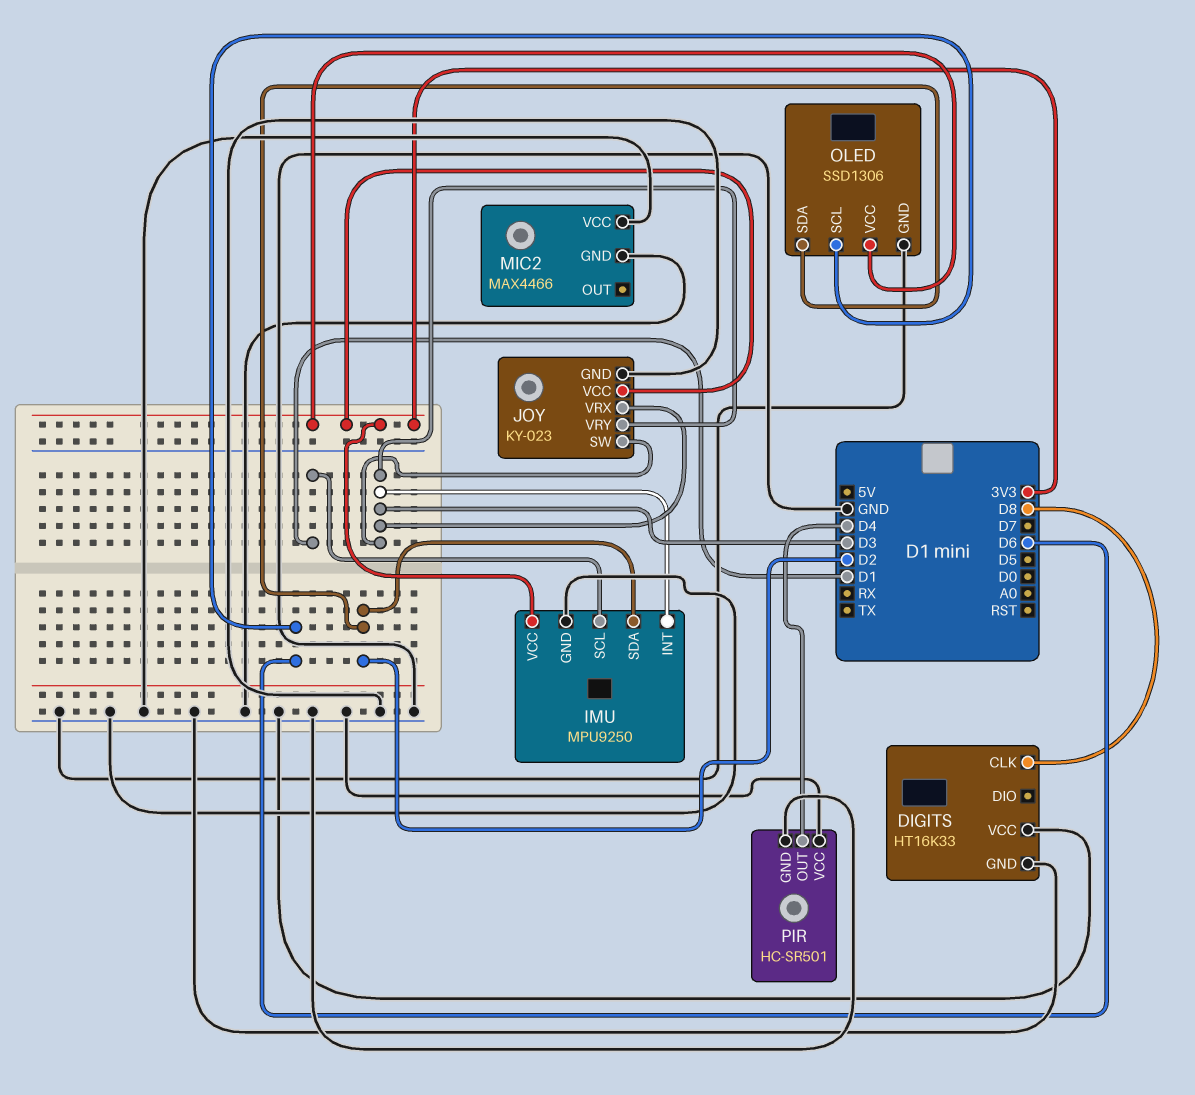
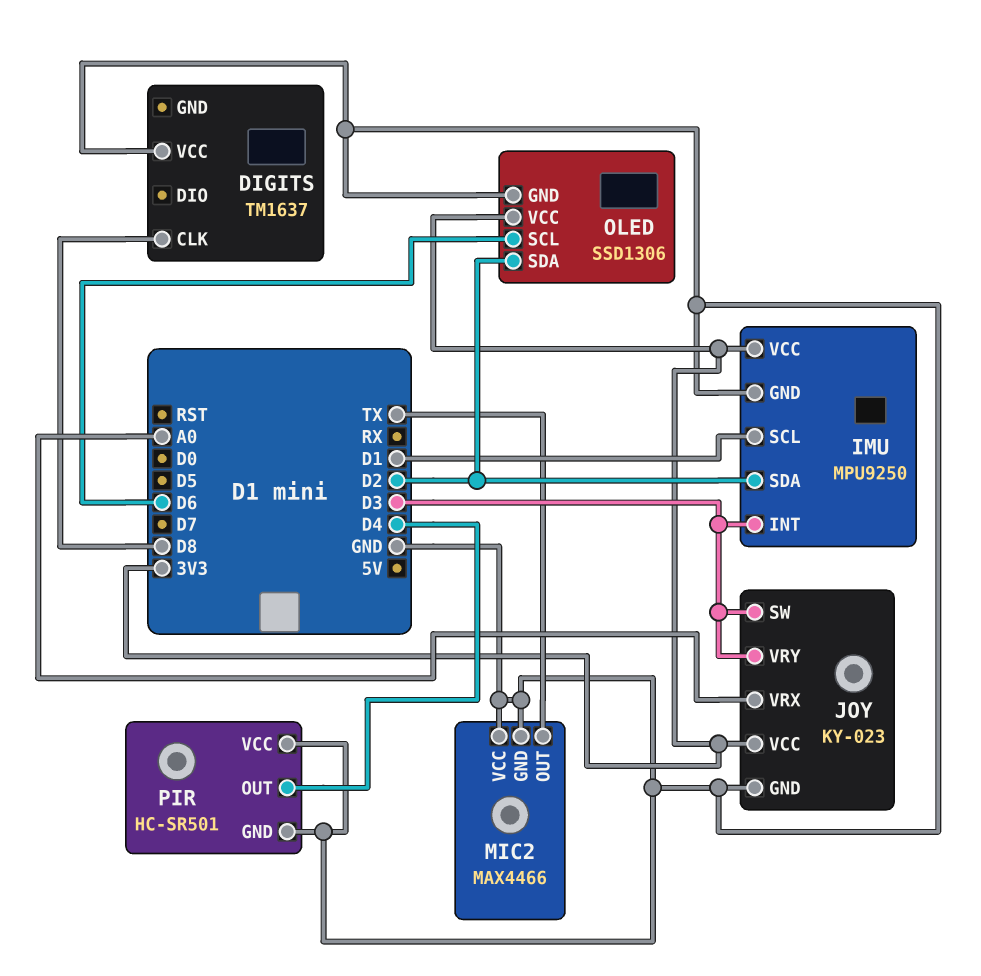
DIGITS: HT16K33 -> TM1637
DIGITS pin GND: GND -> none
JOY pin VRX: D3 -> A0
MIC2 pin OUT: none -> TX

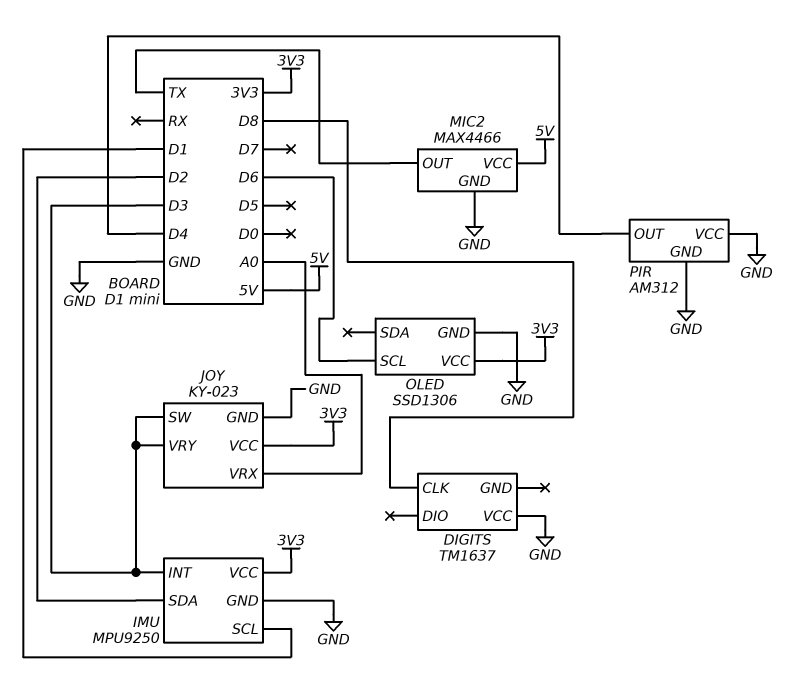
MIC2 pin VCC: GND -> 5V
OLED pin SDA: D2 -> none
PIR: HC-SR501 -> AM312

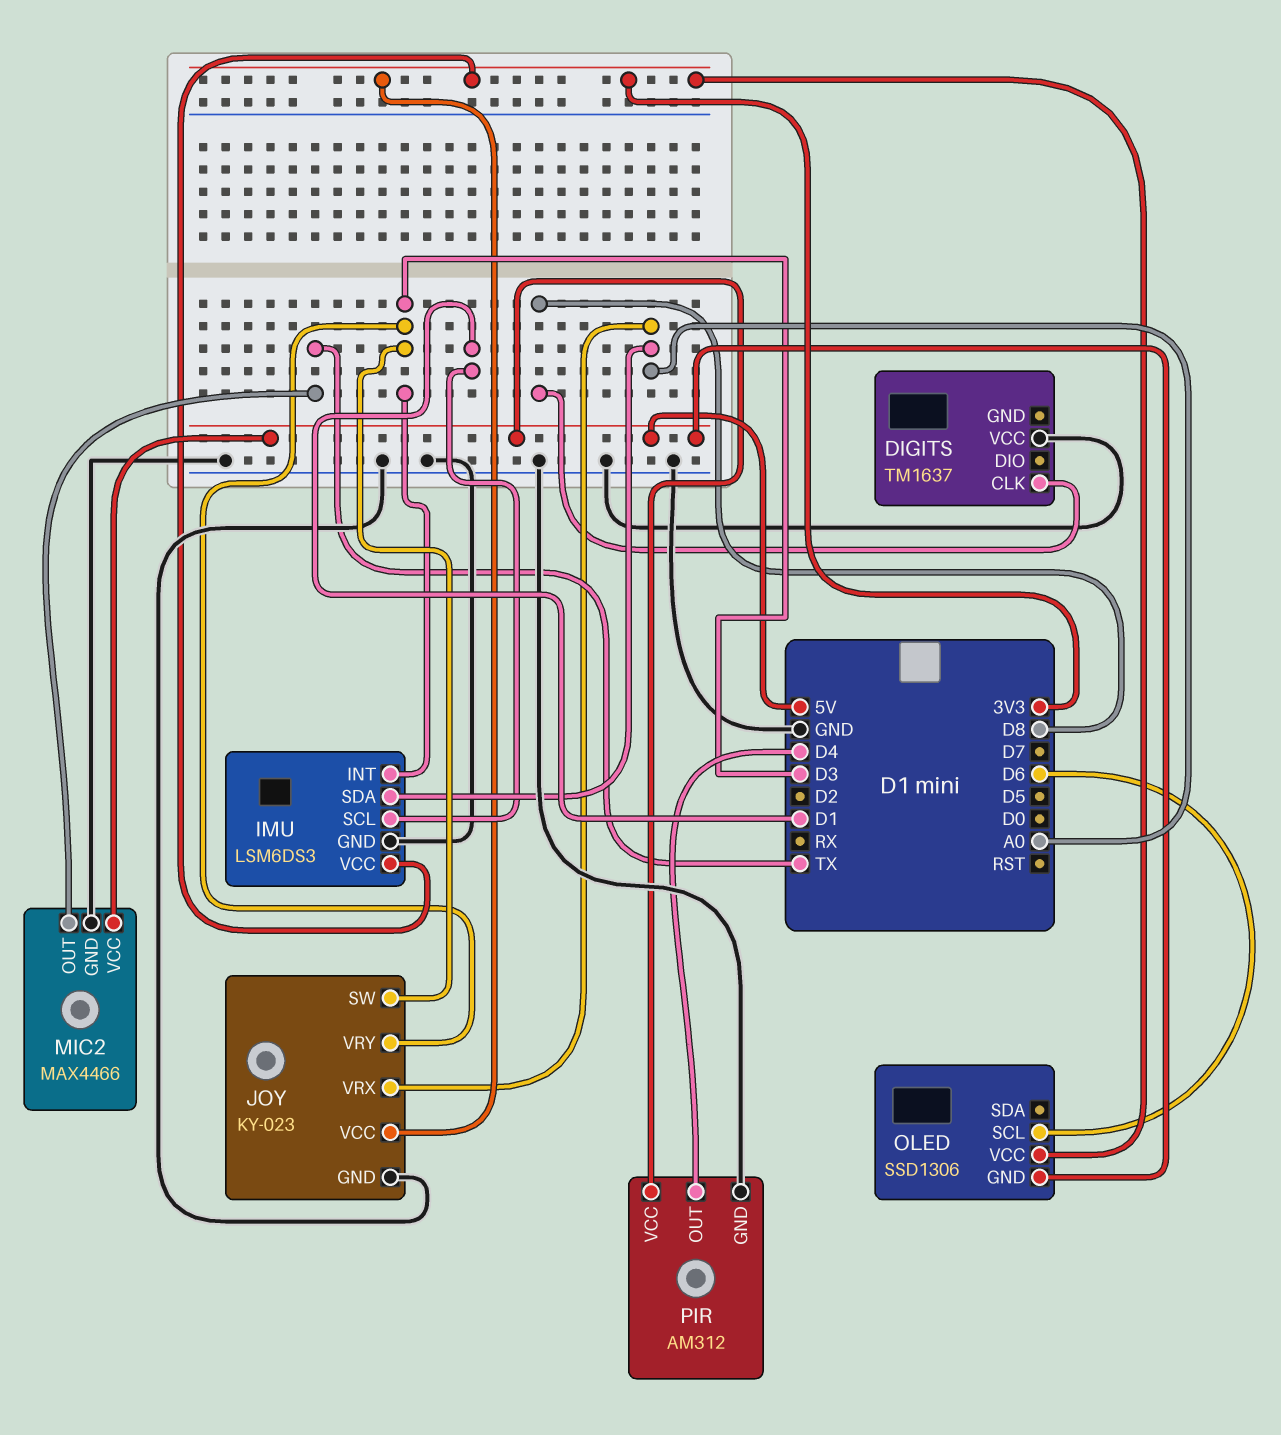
IMU: MPU9250 -> LSM6DS3
IMU pin SDA: D2 -> A0
OLED pin GND: GND -> 5V
PIR pin VCC: GND -> 5V

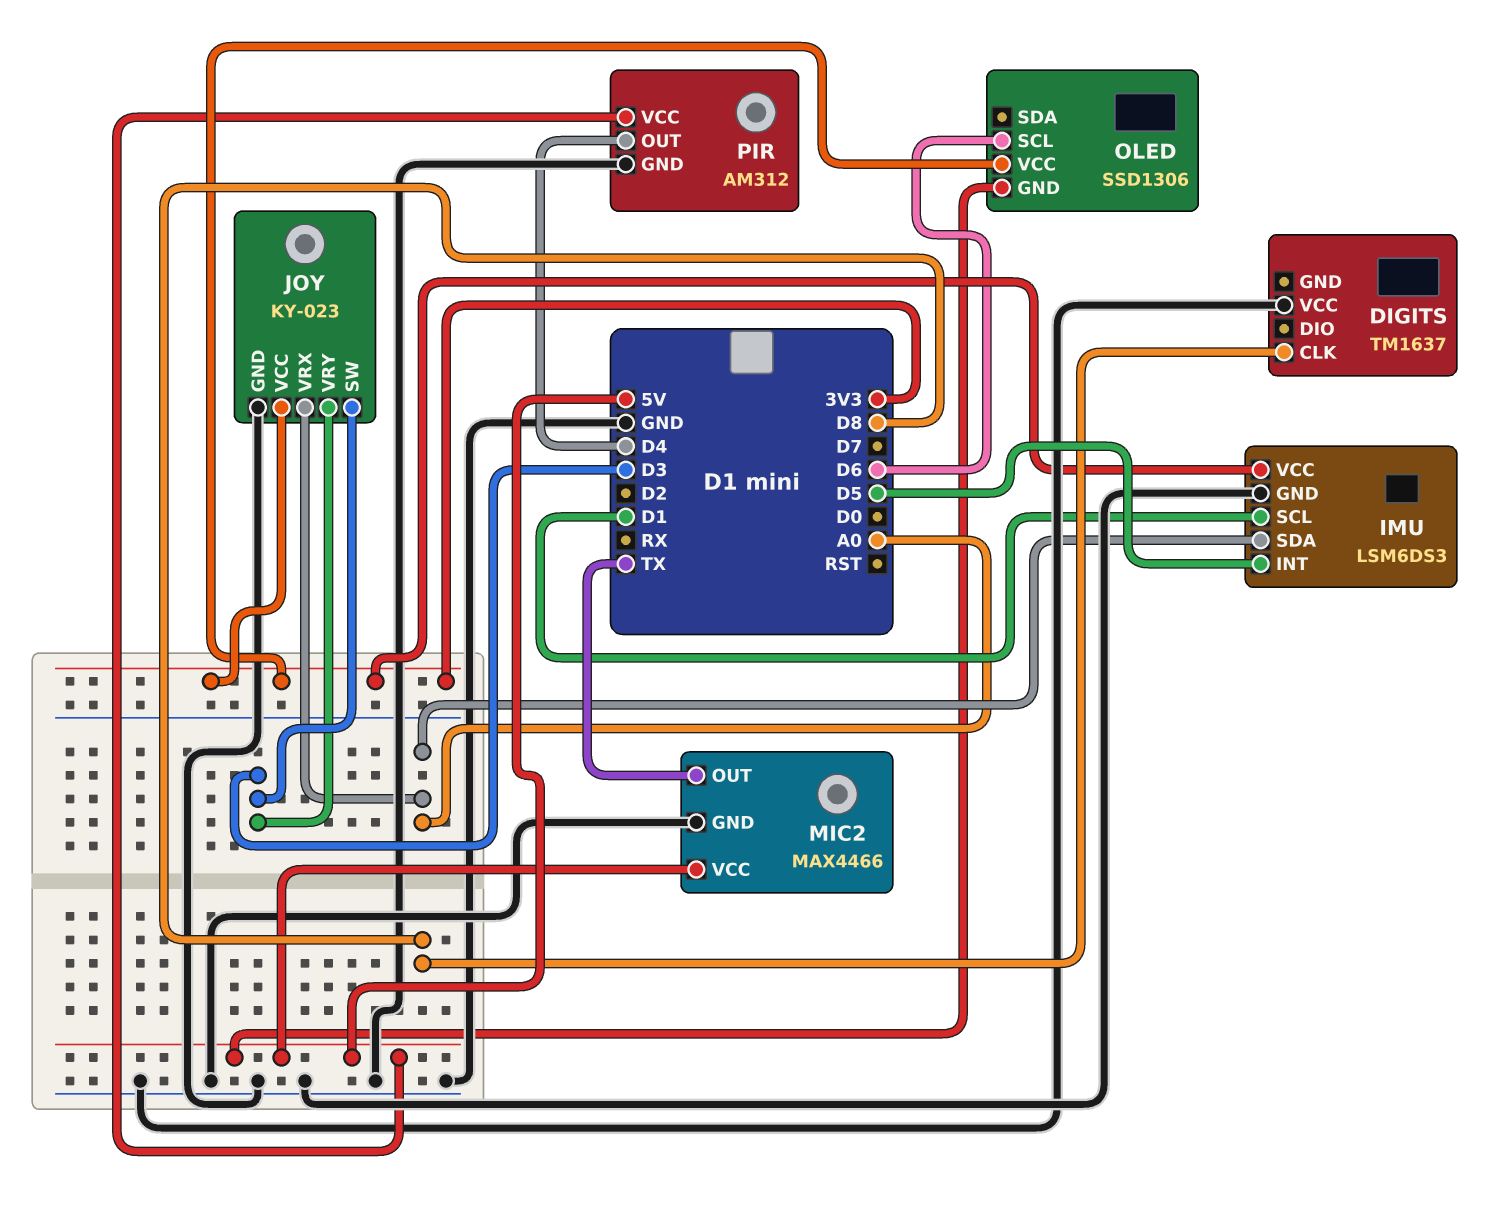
IMU pin INT: D3 -> D5

